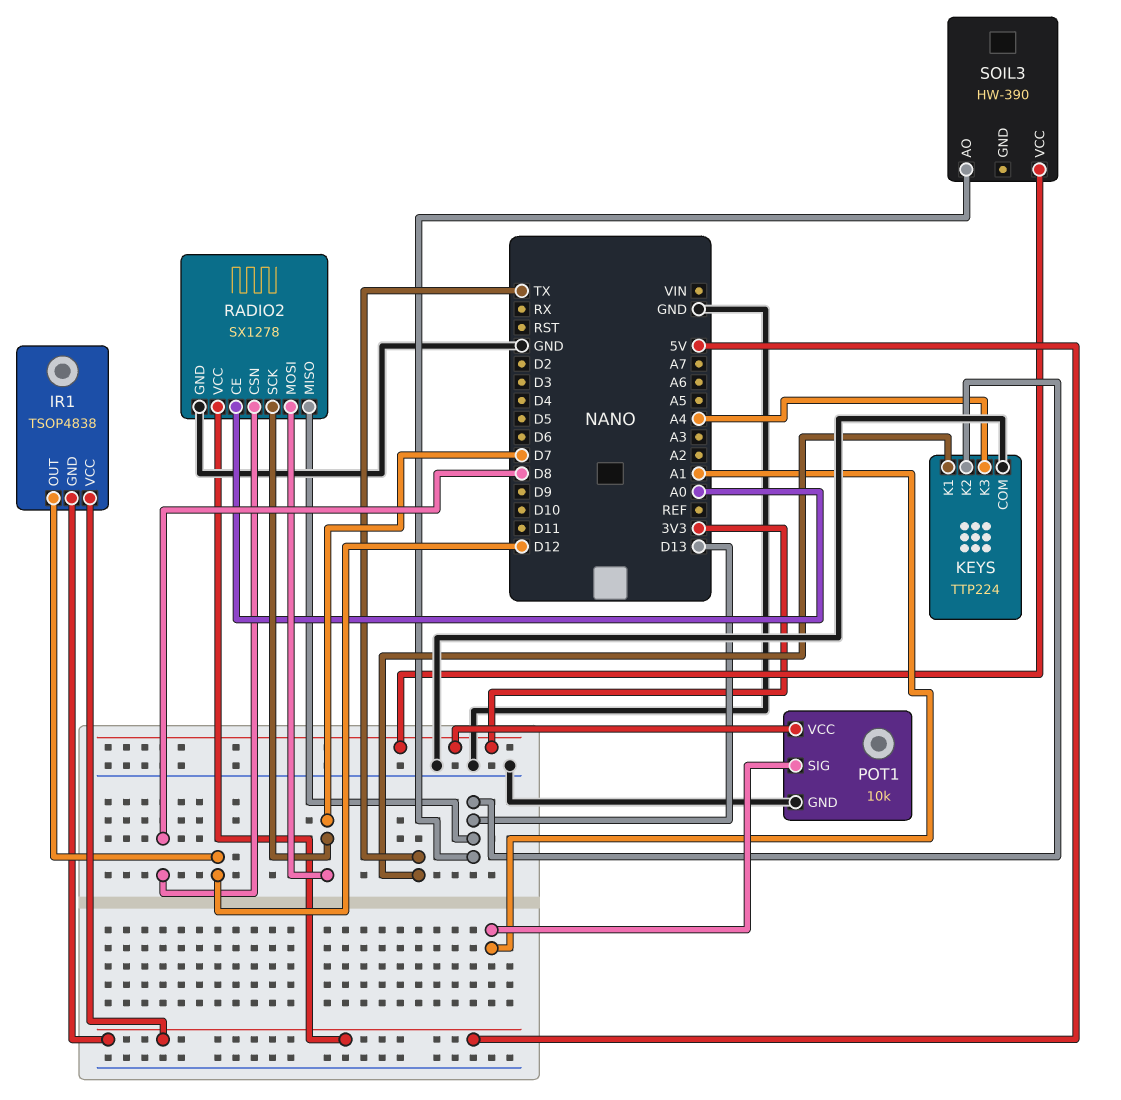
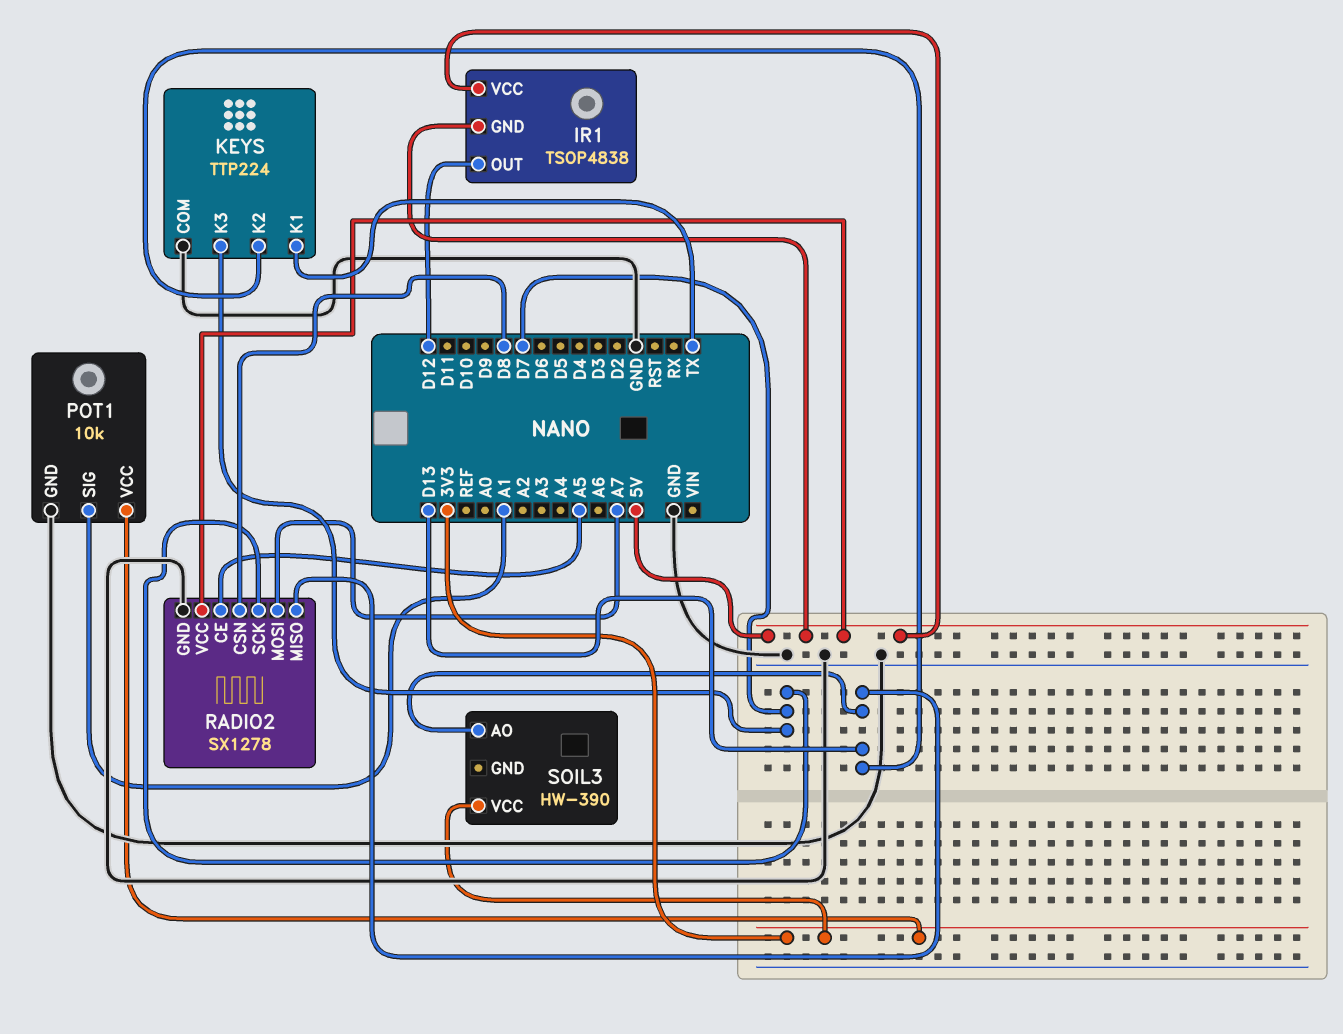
KEYS pin K3: A4 -> D7
RADIO2 pin CE: A0 -> A5
RADIO2 pin MOSI: D7 -> A7

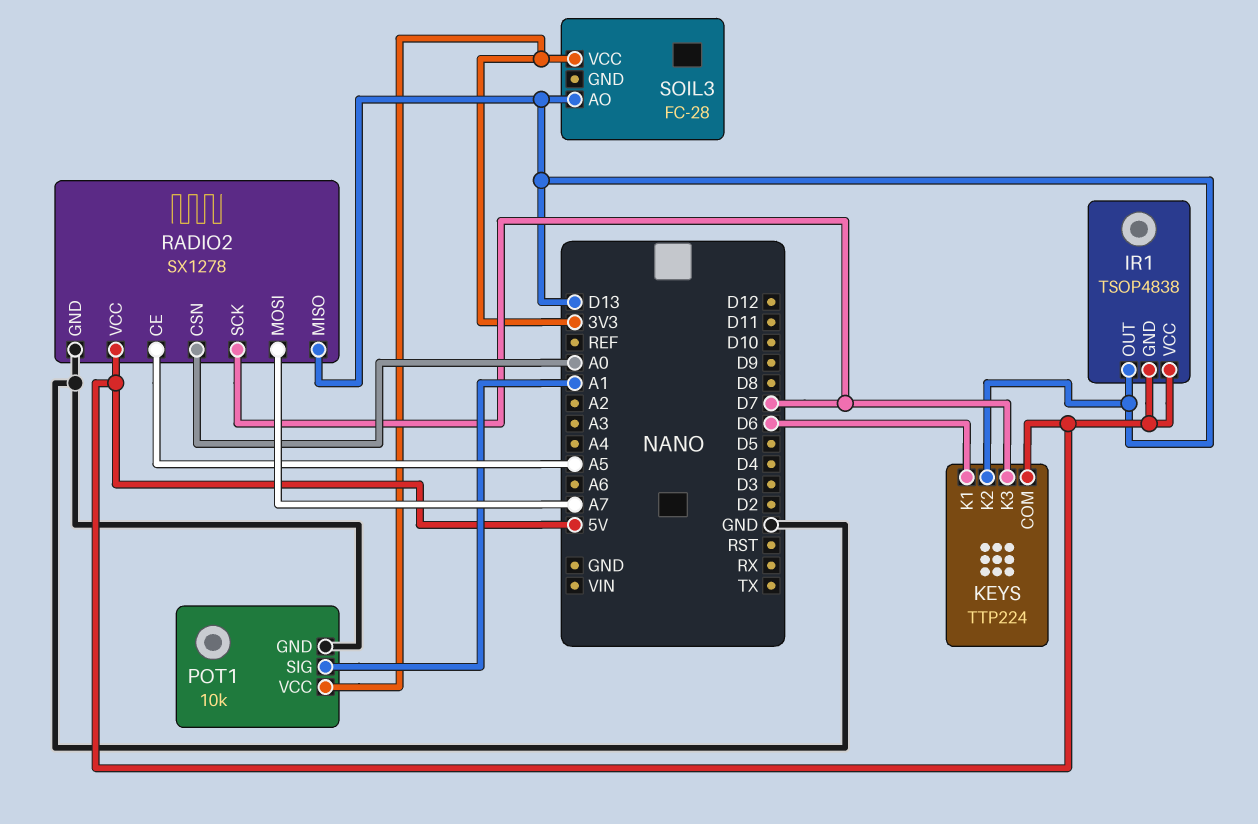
IR1 pin OUT: D12 -> D13
KEYS pin COM: GND -> 5V
KEYS pin K1: TX -> D6
RADIO2 pin CSN: D8 -> A0
SOIL3: HW-390 -> FC-28

